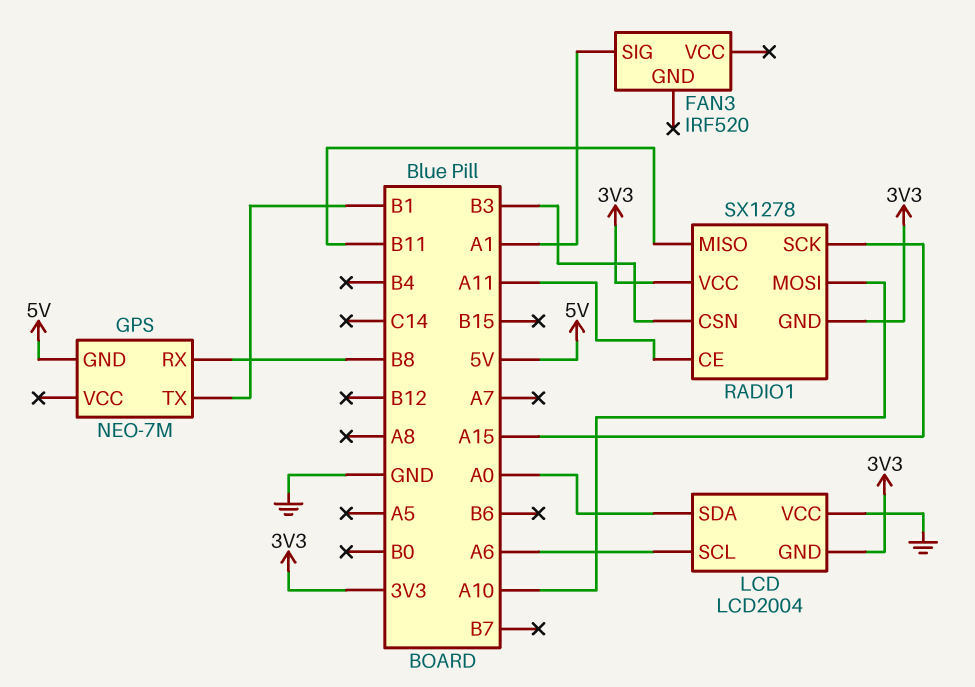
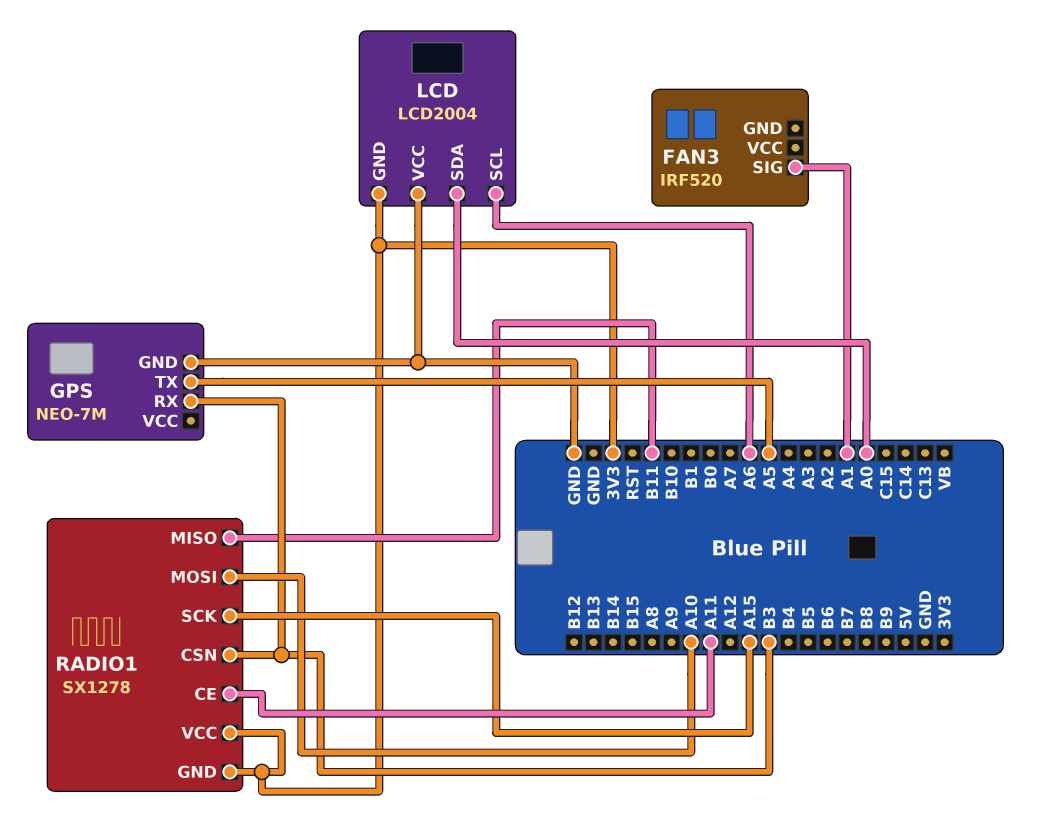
GPS pin GND: 5V -> GND
GPS pin RX: B8 -> B3
GPS pin TX: B1 -> A5

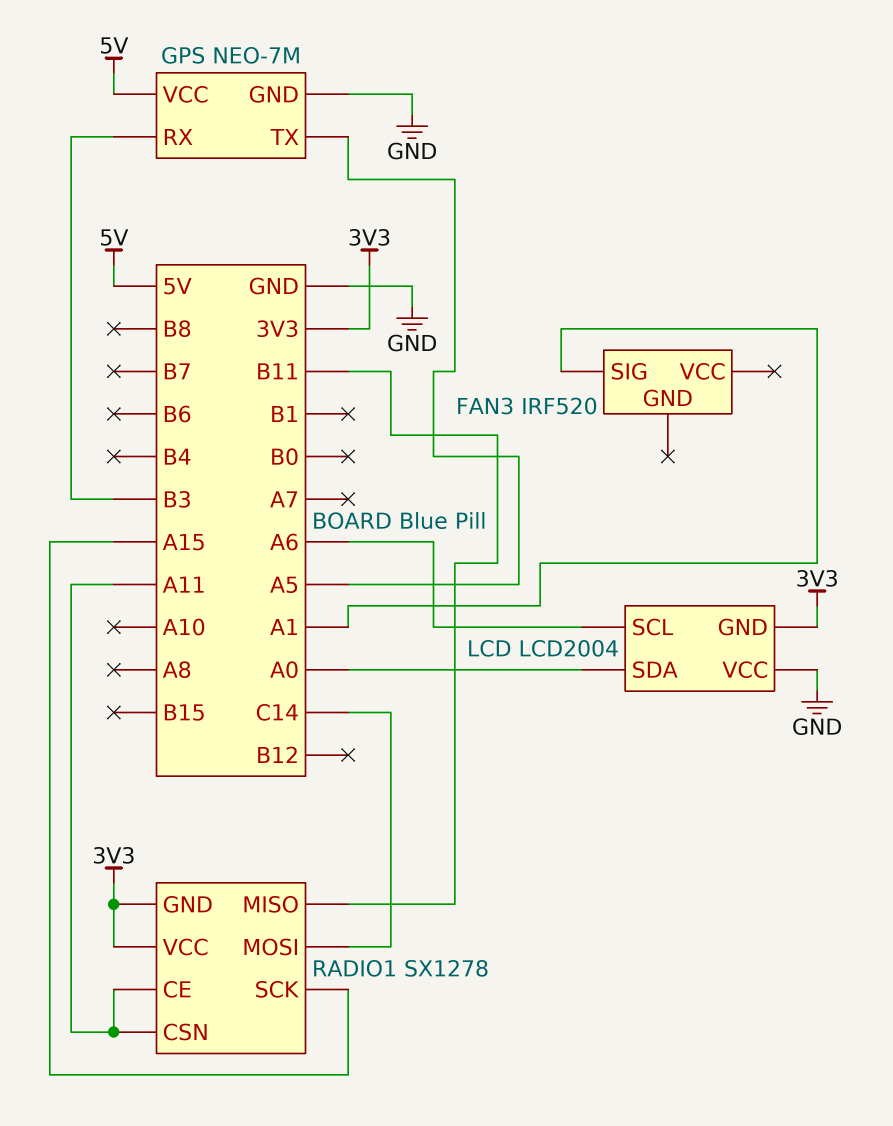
GPS pin VCC: none -> 5V
RADIO1 pin CSN: B3 -> A11
RADIO1 pin MOSI: A10 -> C14

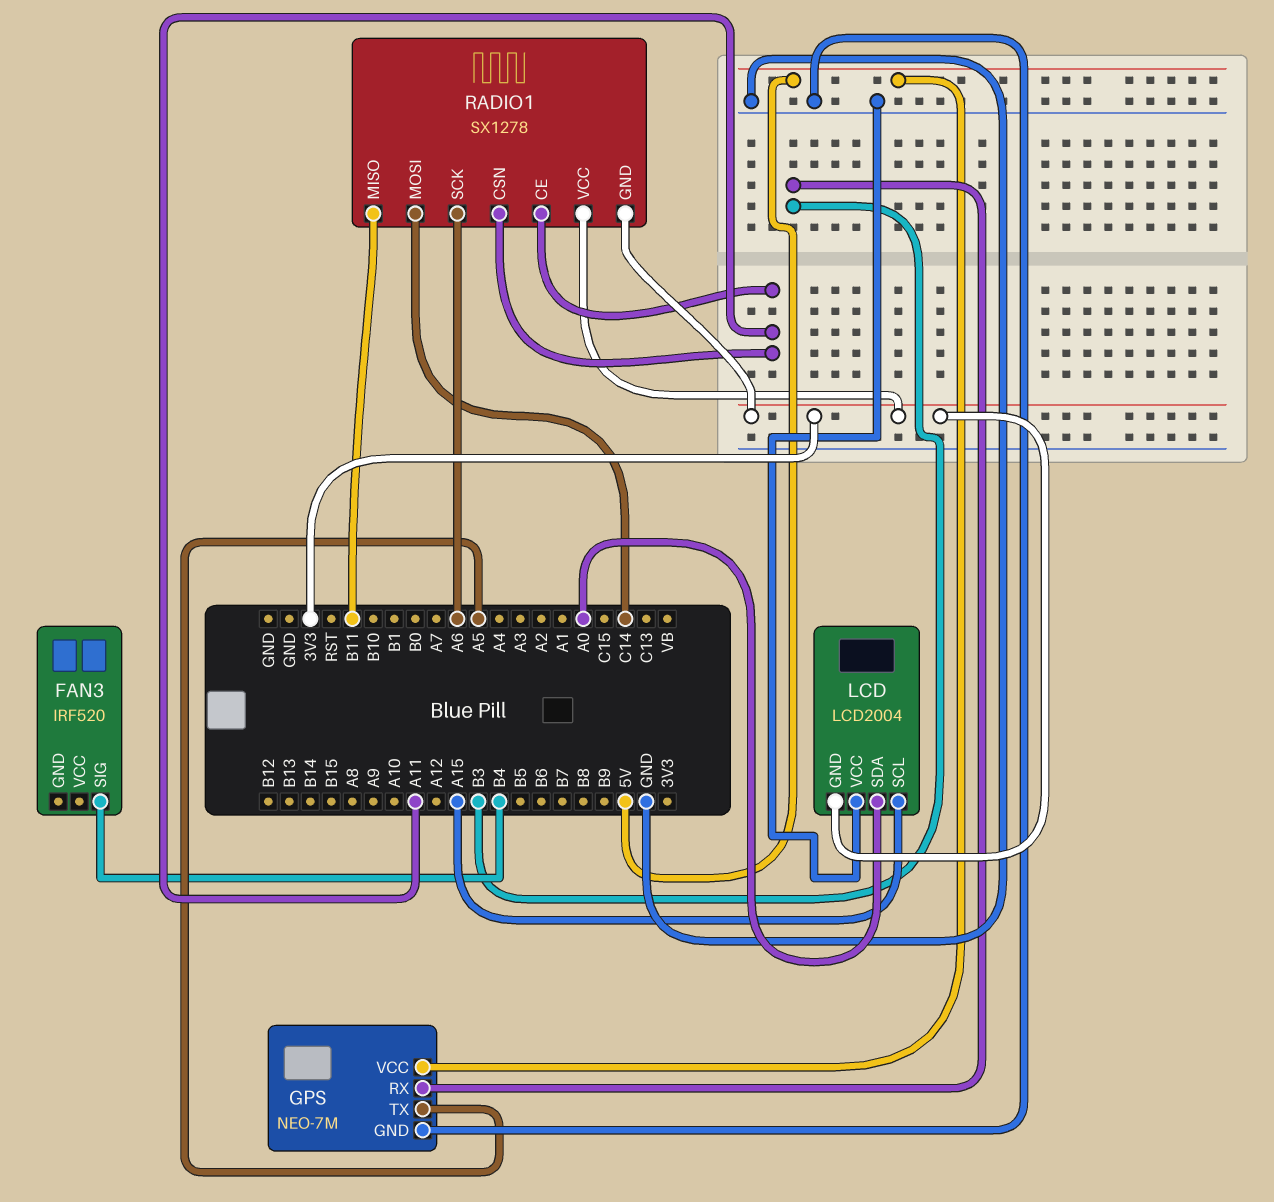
FAN3 pin SIG: A1 -> B4
LCD pin SCL: A6 -> A15
RADIO1 pin SCK: A15 -> A6

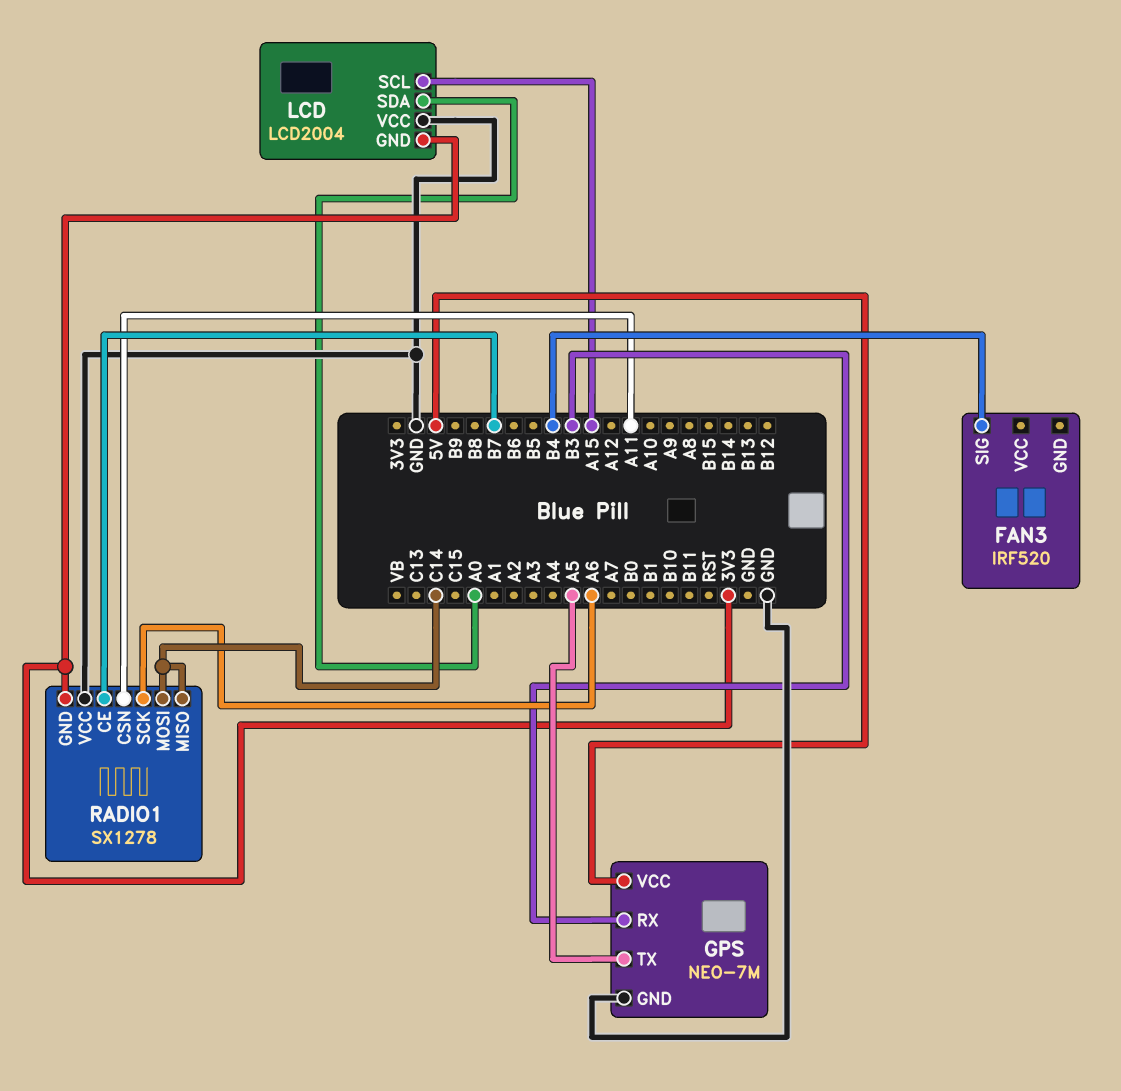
RADIO1 pin CE: A11 -> B7
RADIO1 pin MISO: B11 -> C14
RADIO1 pin VCC: 3V3 -> GND

